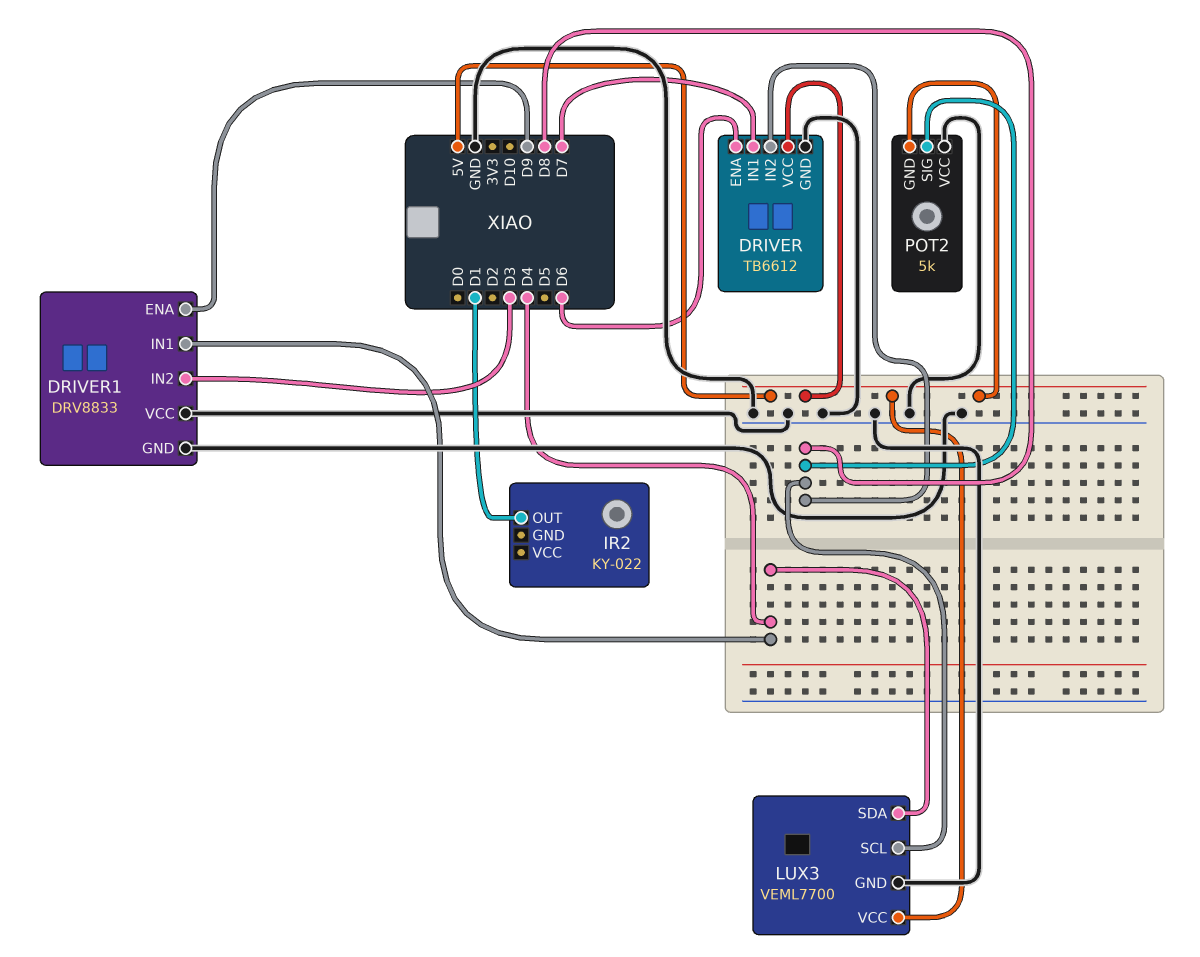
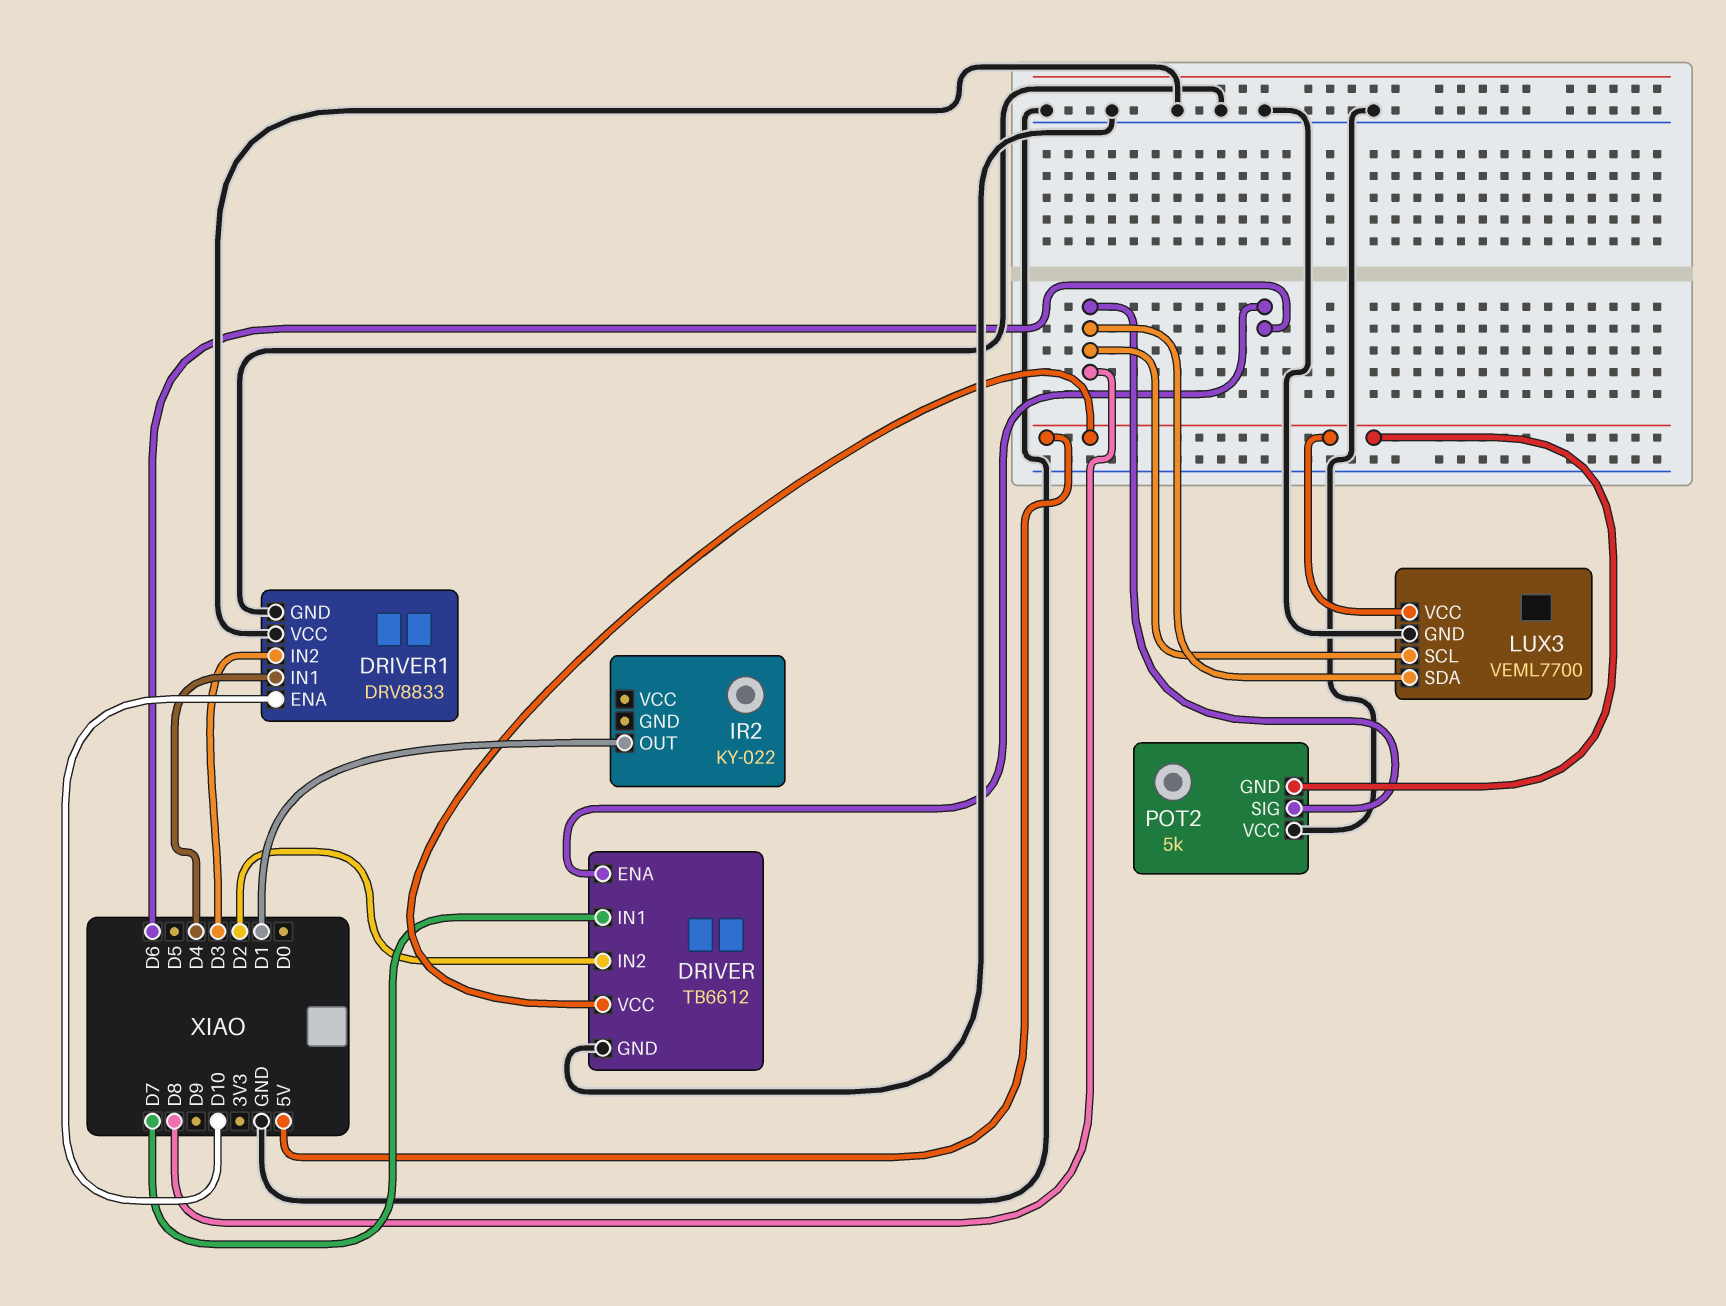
DRIVER pin IN2: D8 -> D2
DRIVER1 pin ENA: D9 -> D10
LUX3 pin SDA: D4 -> D8

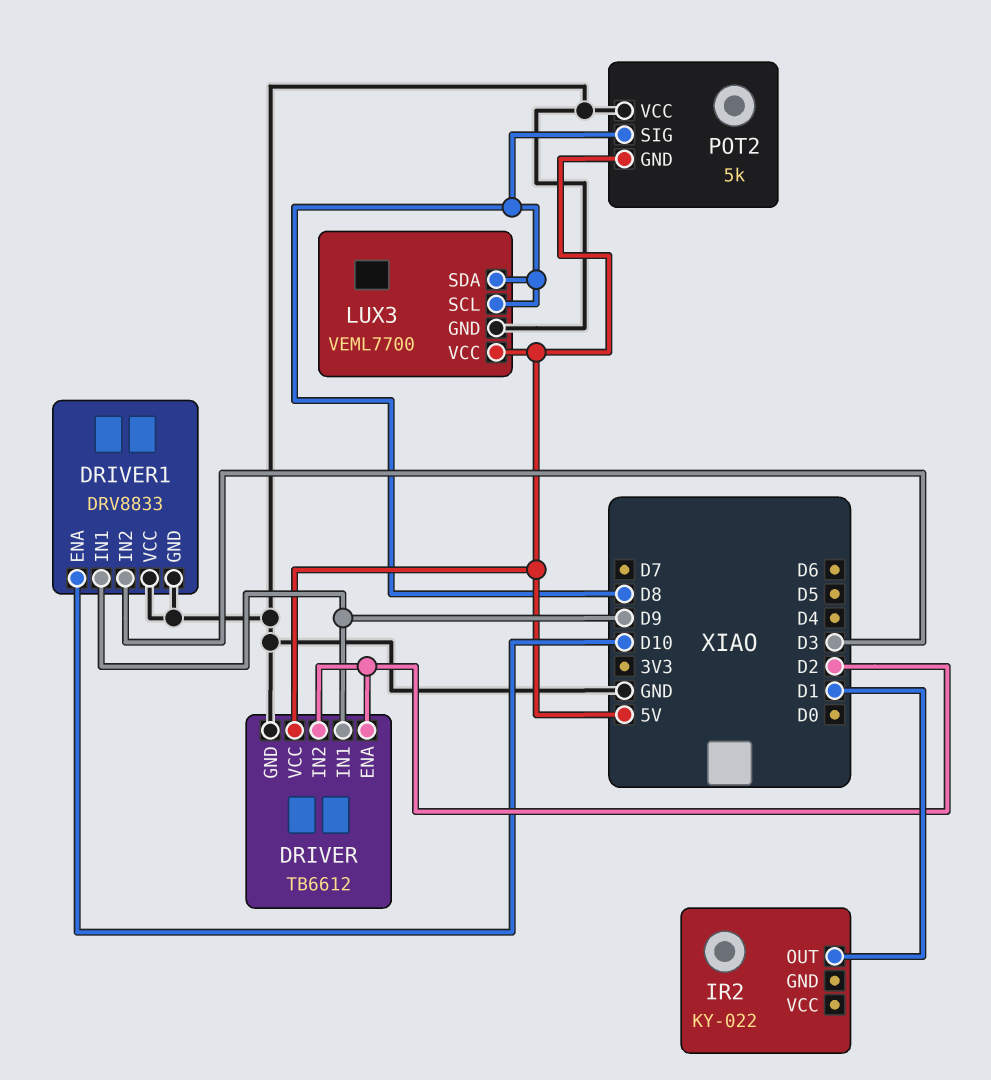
DRIVER pin ENA: D6 -> D2
DRIVER pin IN1: D7 -> D9
DRIVER1 pin IN1: D4 -> D9

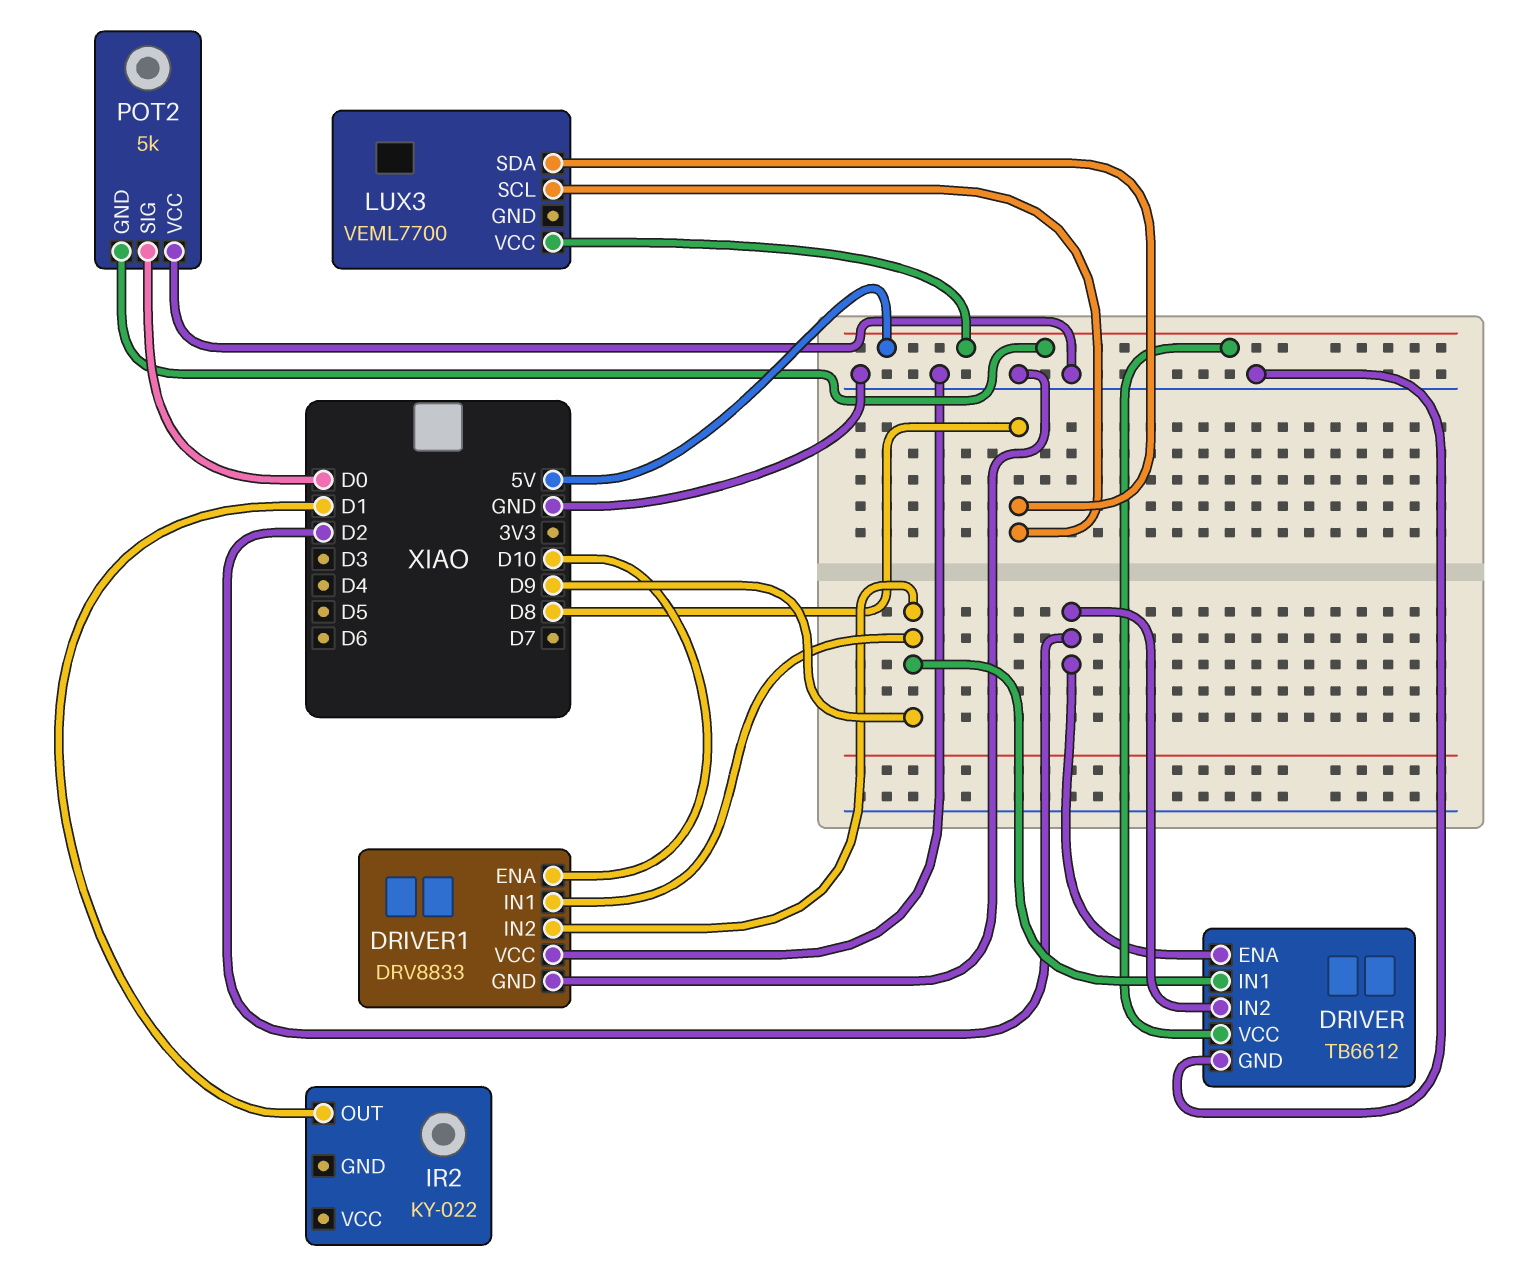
DRIVER1 pin IN2: D3 -> D9
LUX3 pin GND: GND -> none
POT2 pin SIG: D8 -> D0

